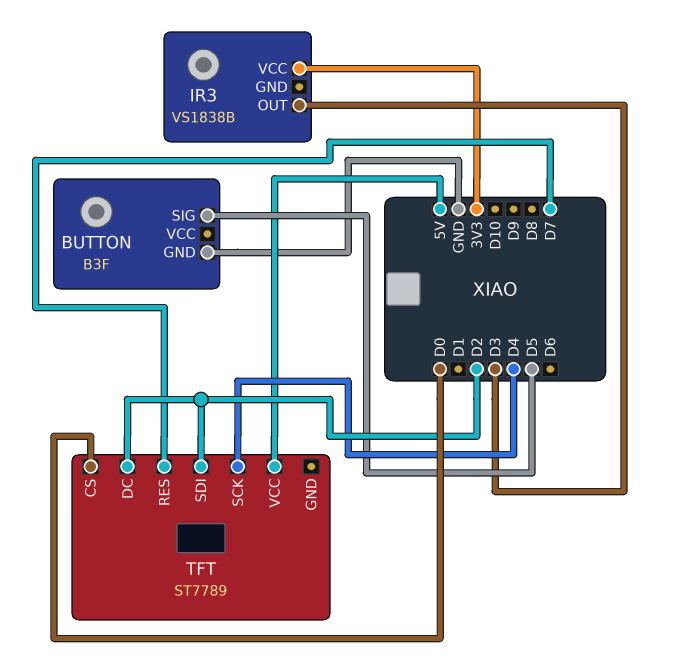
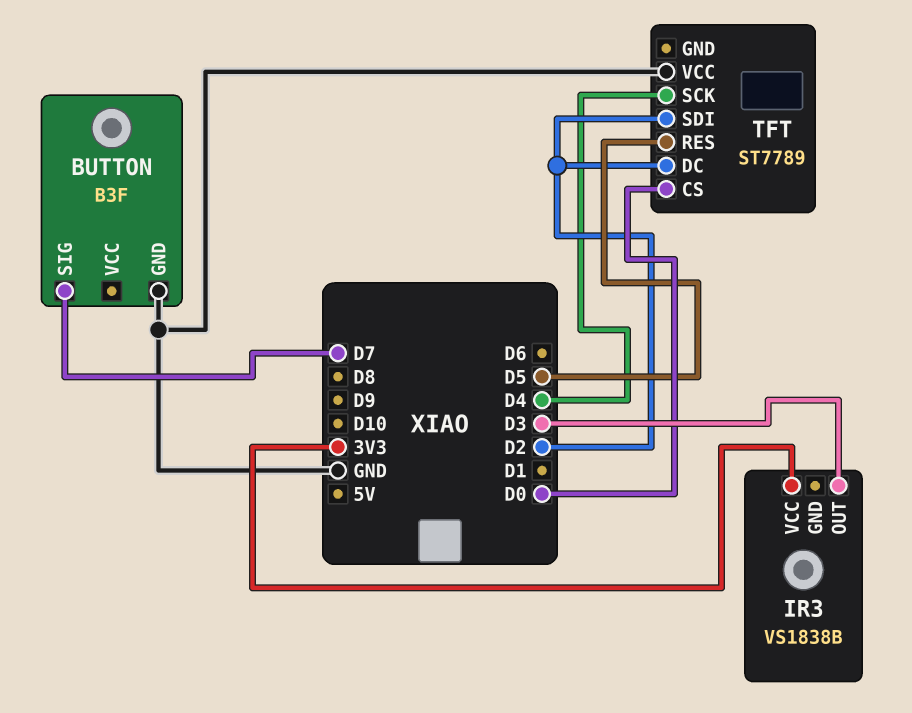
BUTTON pin SIG: D5 -> D7
TFT pin RES: D7 -> D5
TFT pin VCC: 5V -> GND

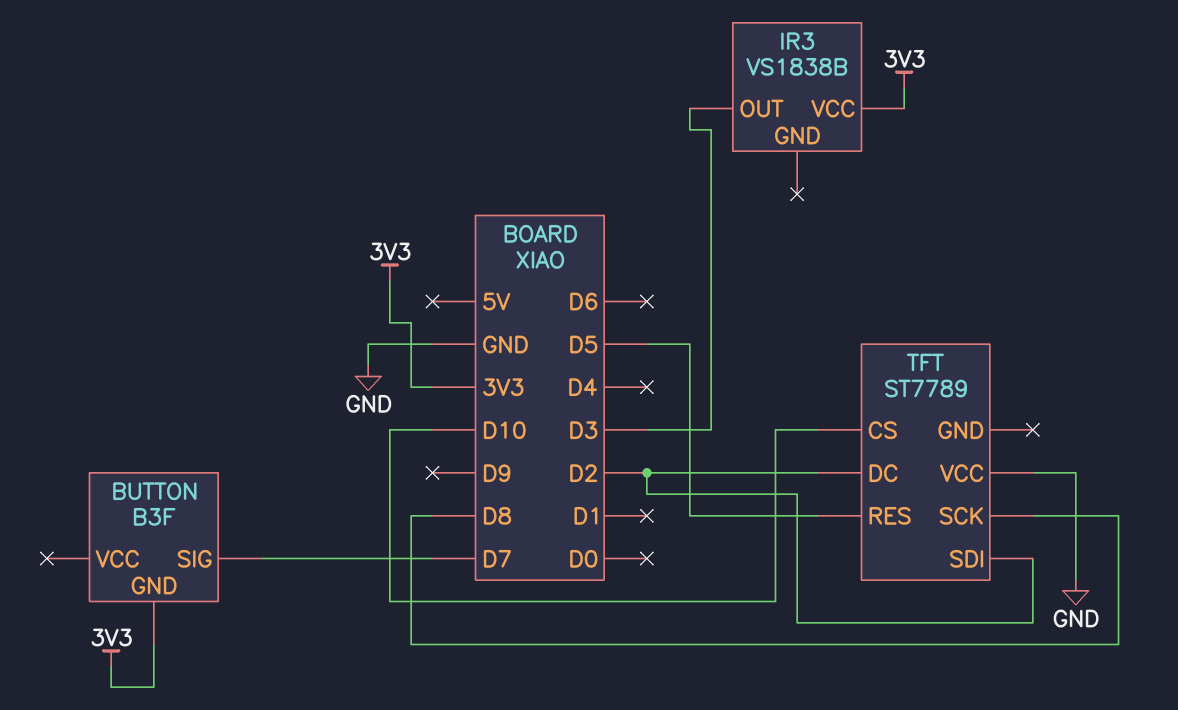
BUTTON pin GND: GND -> 3V3
TFT pin CS: D0 -> D10
TFT pin SCK: D4 -> D8

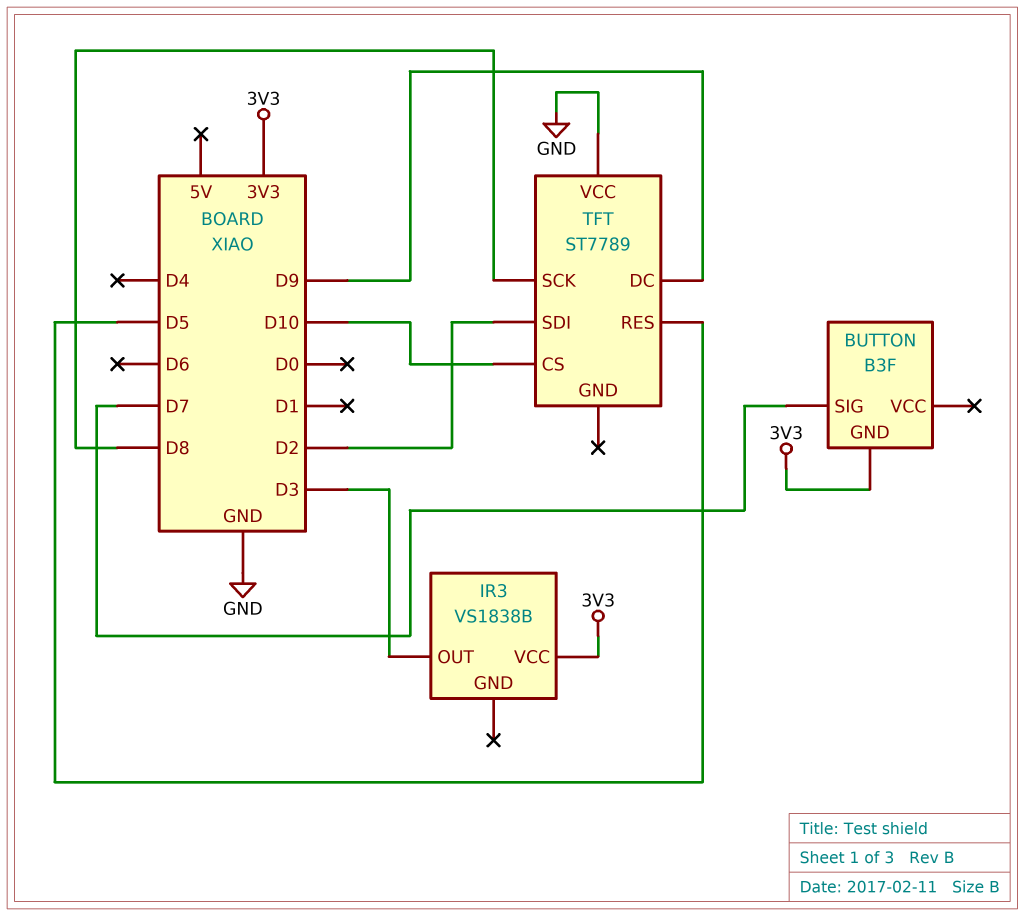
TFT pin DC: D2 -> D9

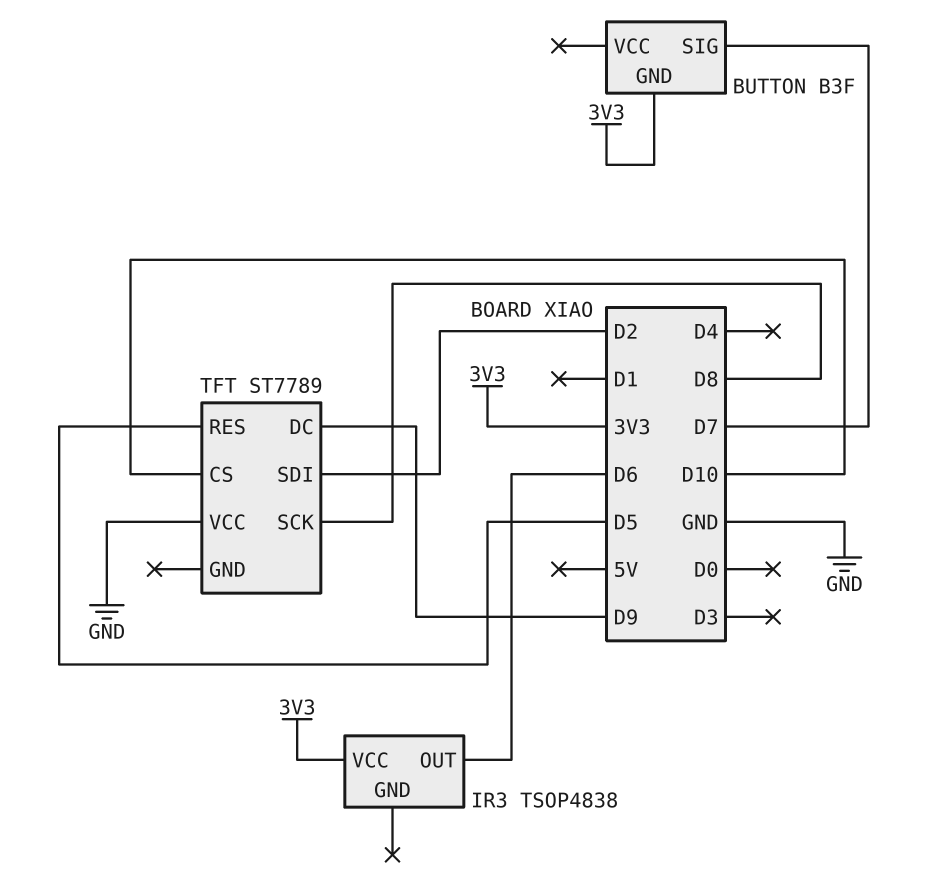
IR3: VS1838B -> TSOP4838
IR3 pin OUT: D3 -> D6

